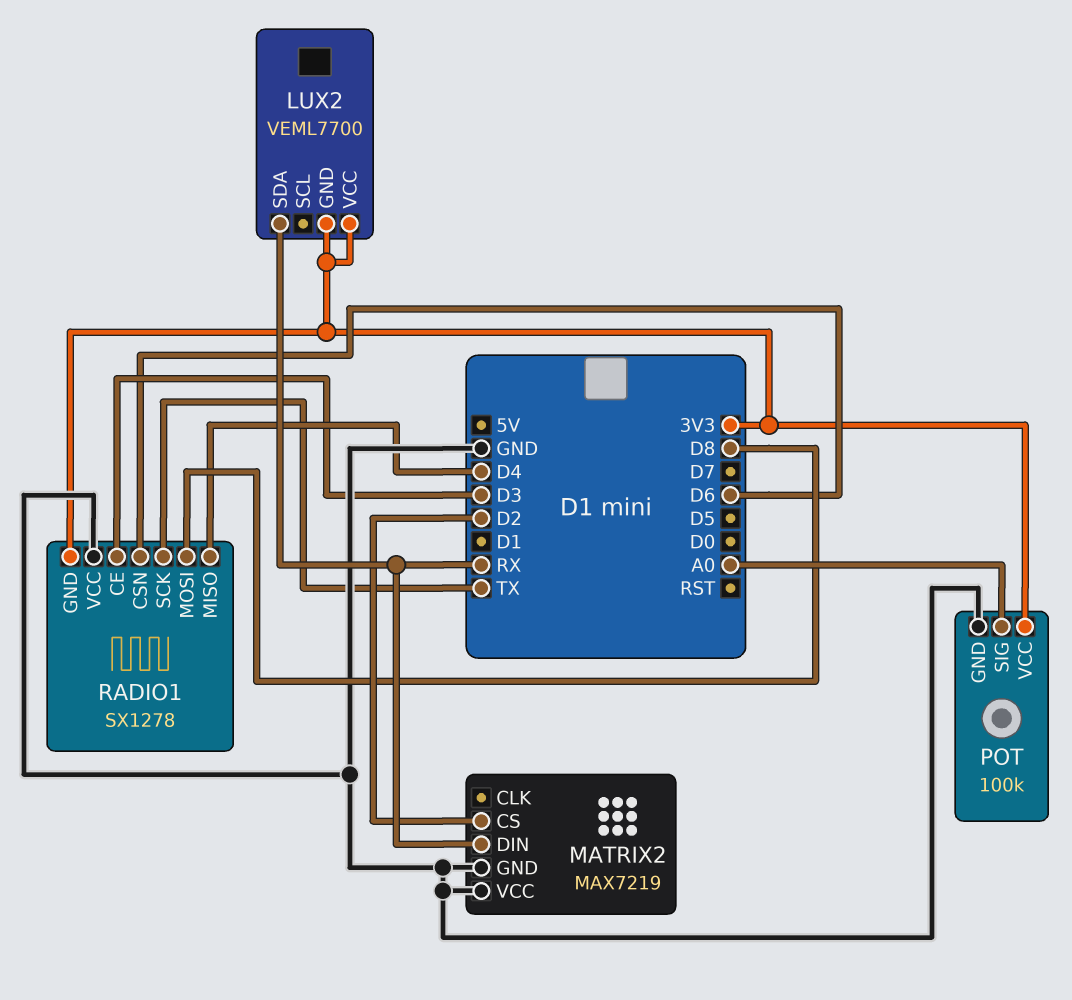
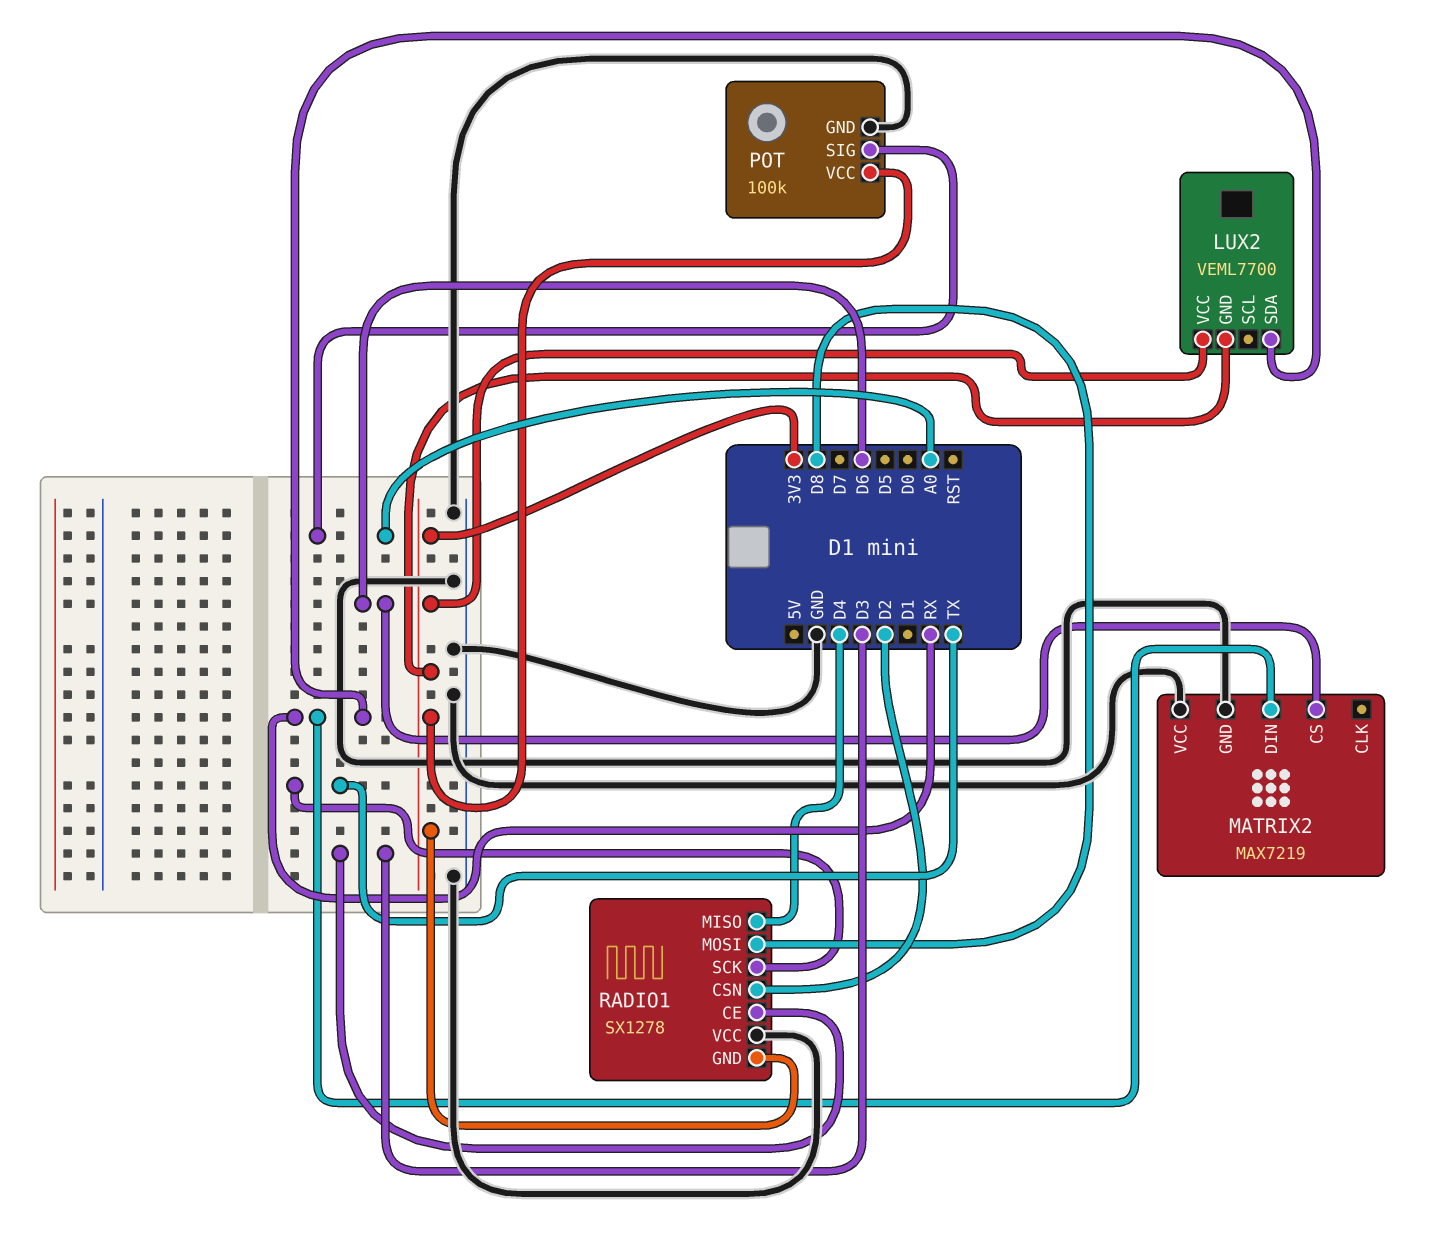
MATRIX2 pin CS: D2 -> D6
RADIO1 pin CSN: D6 -> D2

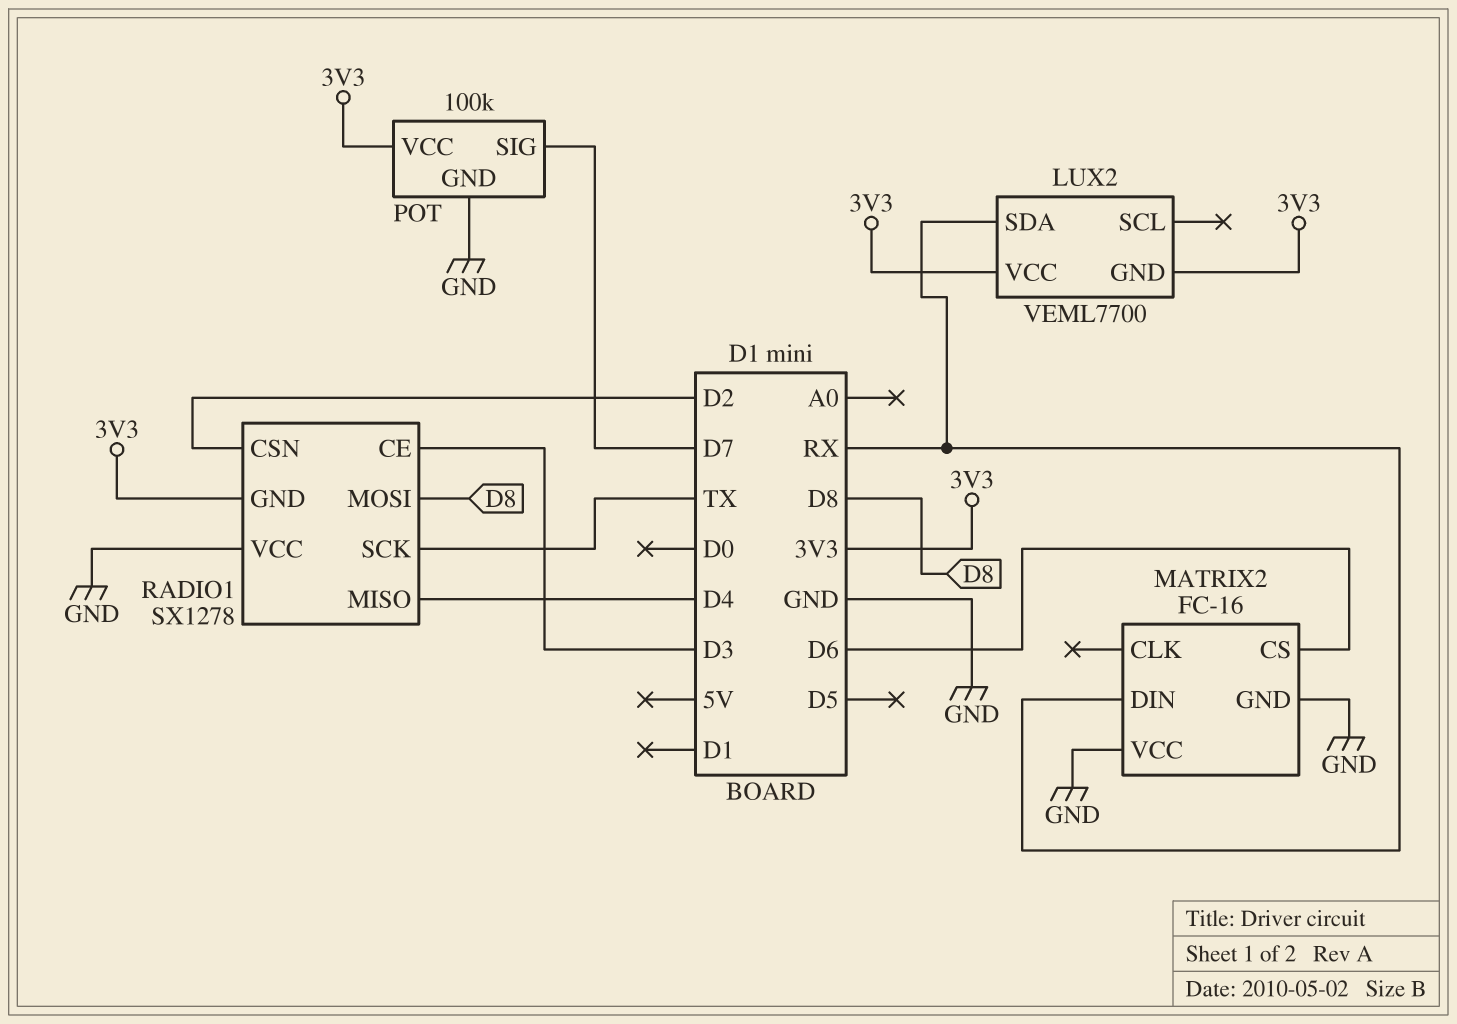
MATRIX2: MAX7219 -> FC-16
POT pin SIG: A0 -> D7

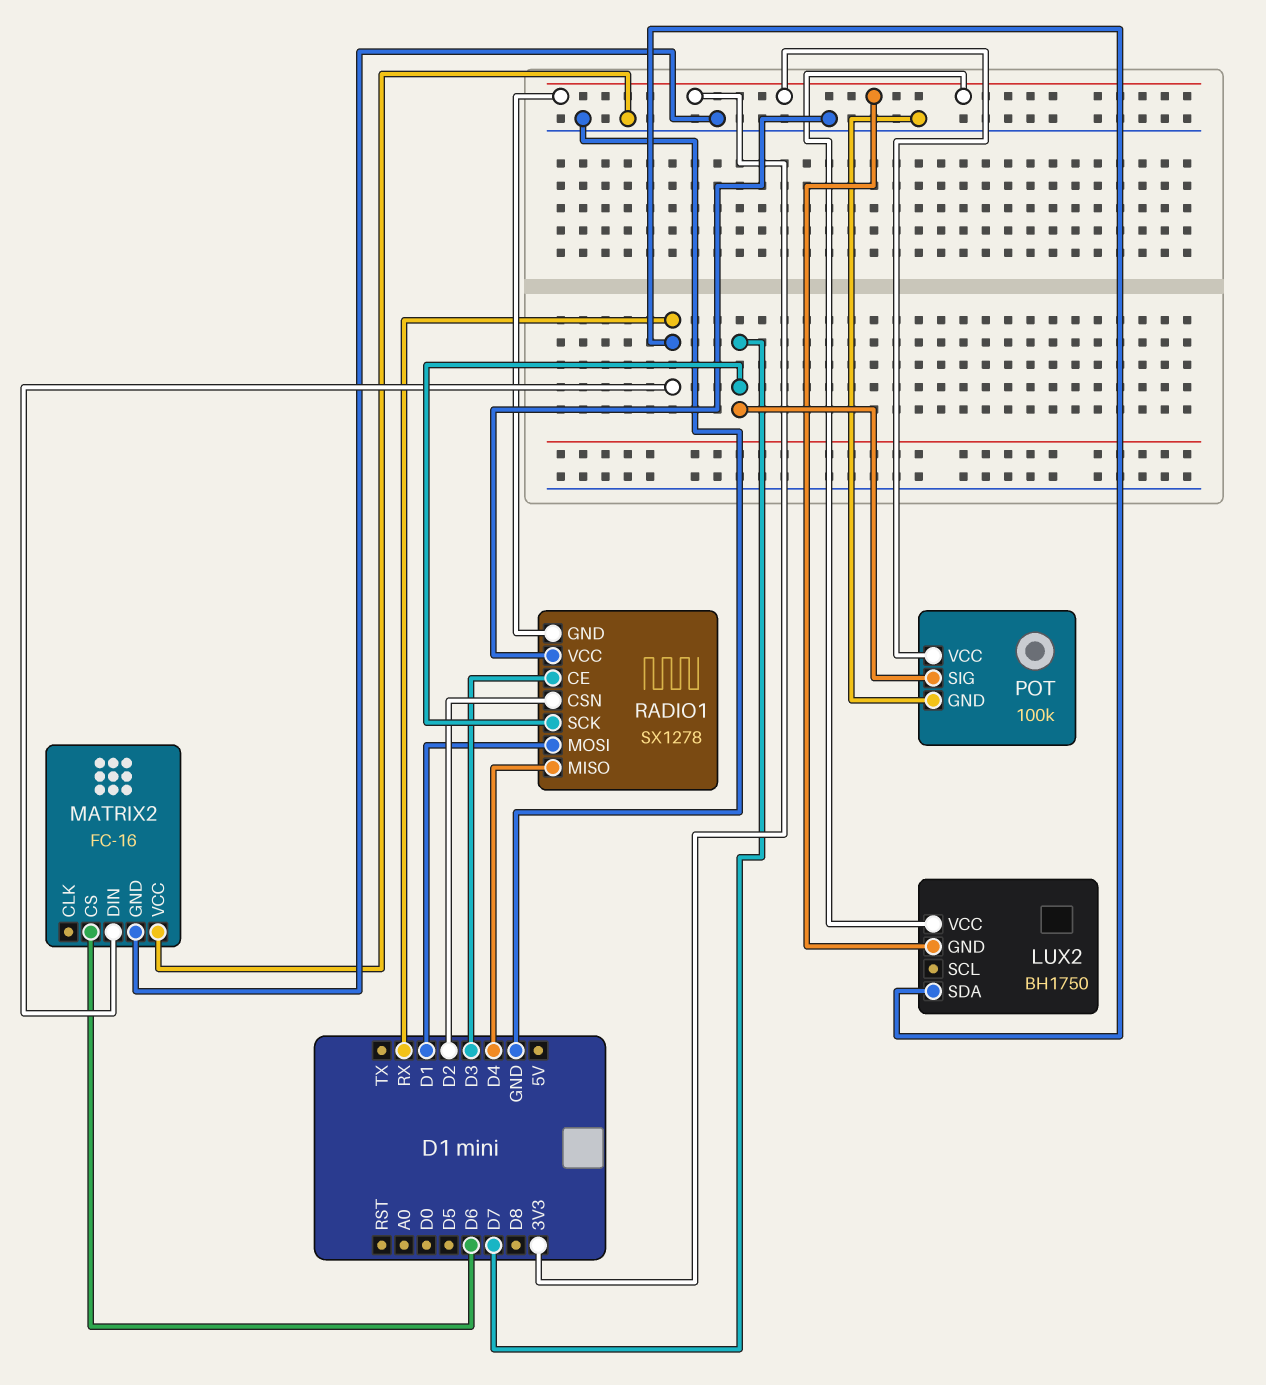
LUX2: VEML7700 -> BH1750
RADIO1 pin MOSI: D8 -> D1
RADIO1 pin SCK: TX -> D7

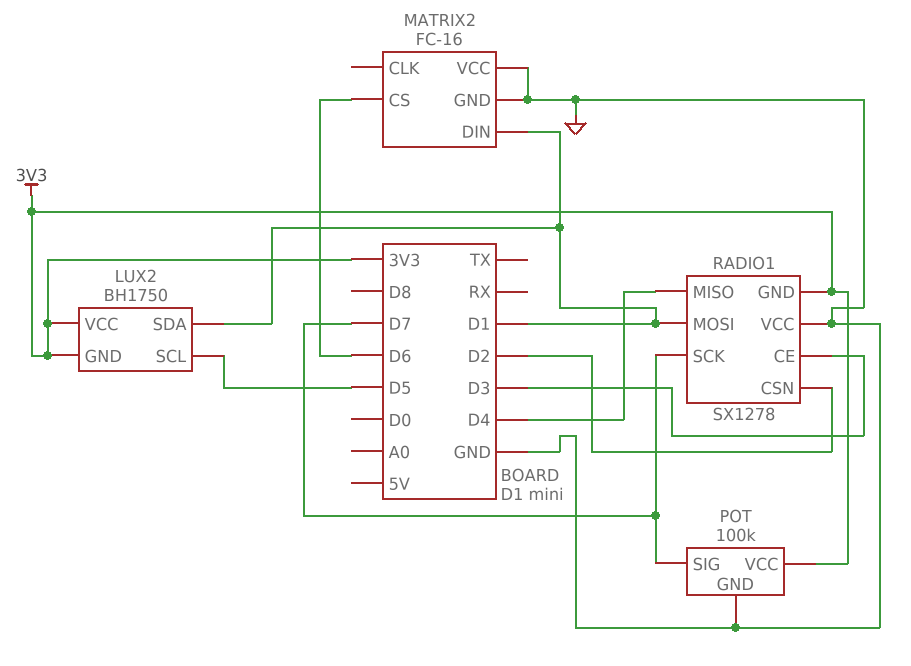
LUX2 pin SCL: none -> D5
LUX2 pin SDA: RX -> D1
MATRIX2 pin DIN: RX -> D1

